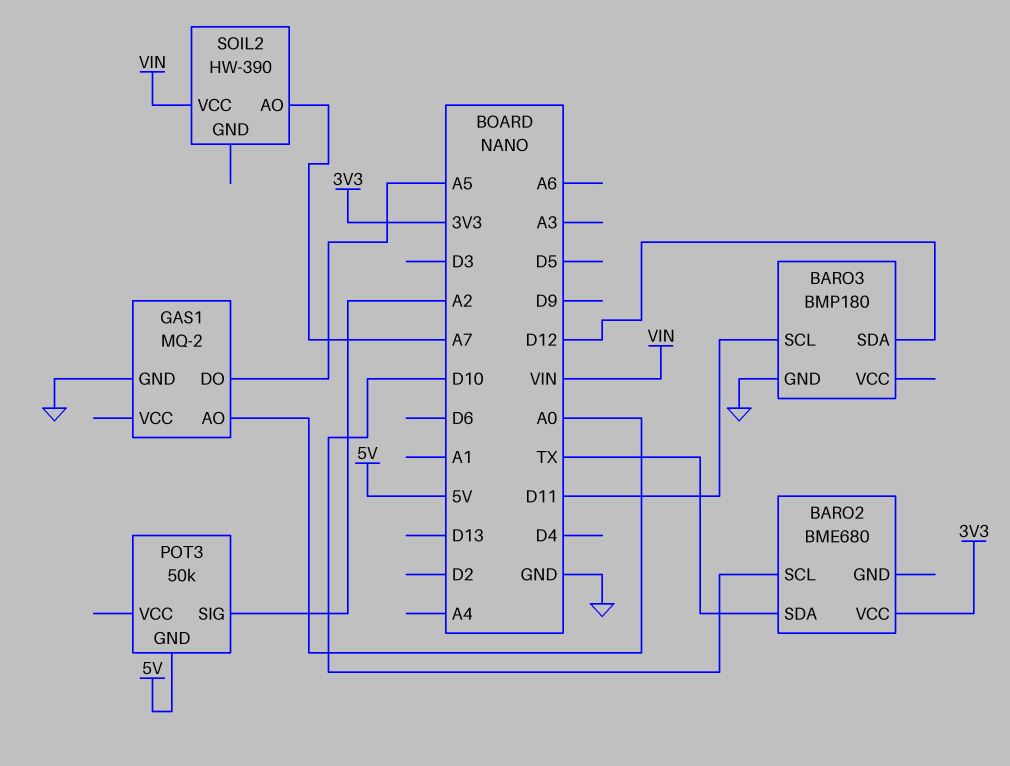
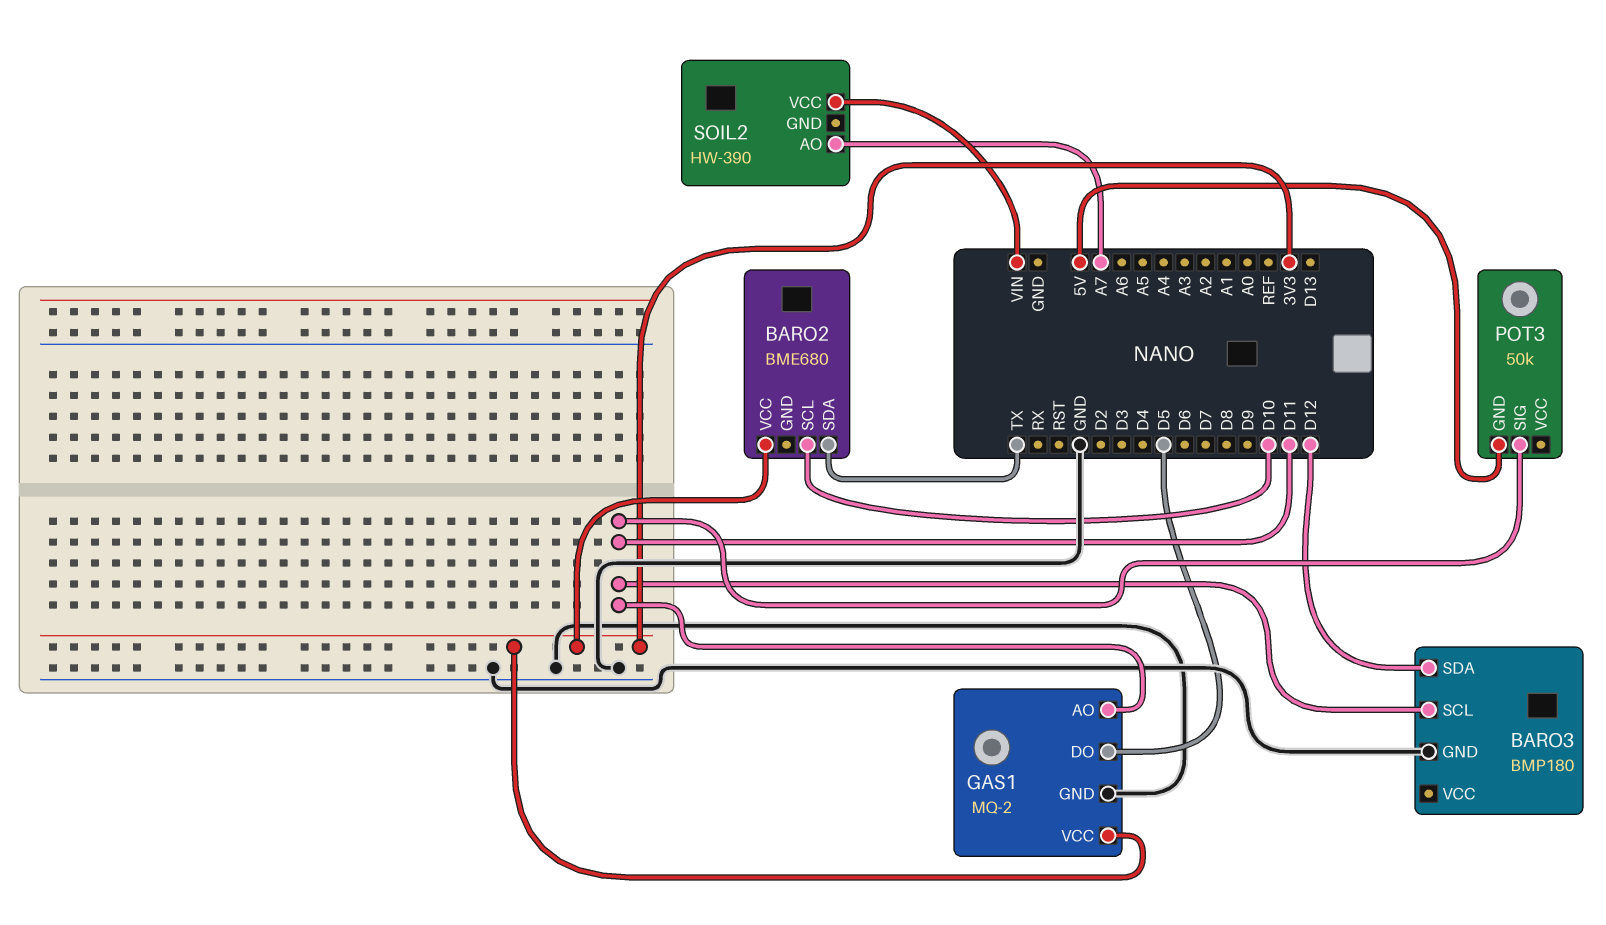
GAS1 pin AO: A0 -> D11
GAS1 pin DO: A5 -> D5
GAS1 pin VCC: none -> 3V3
POT3 pin SIG: A2 -> D11

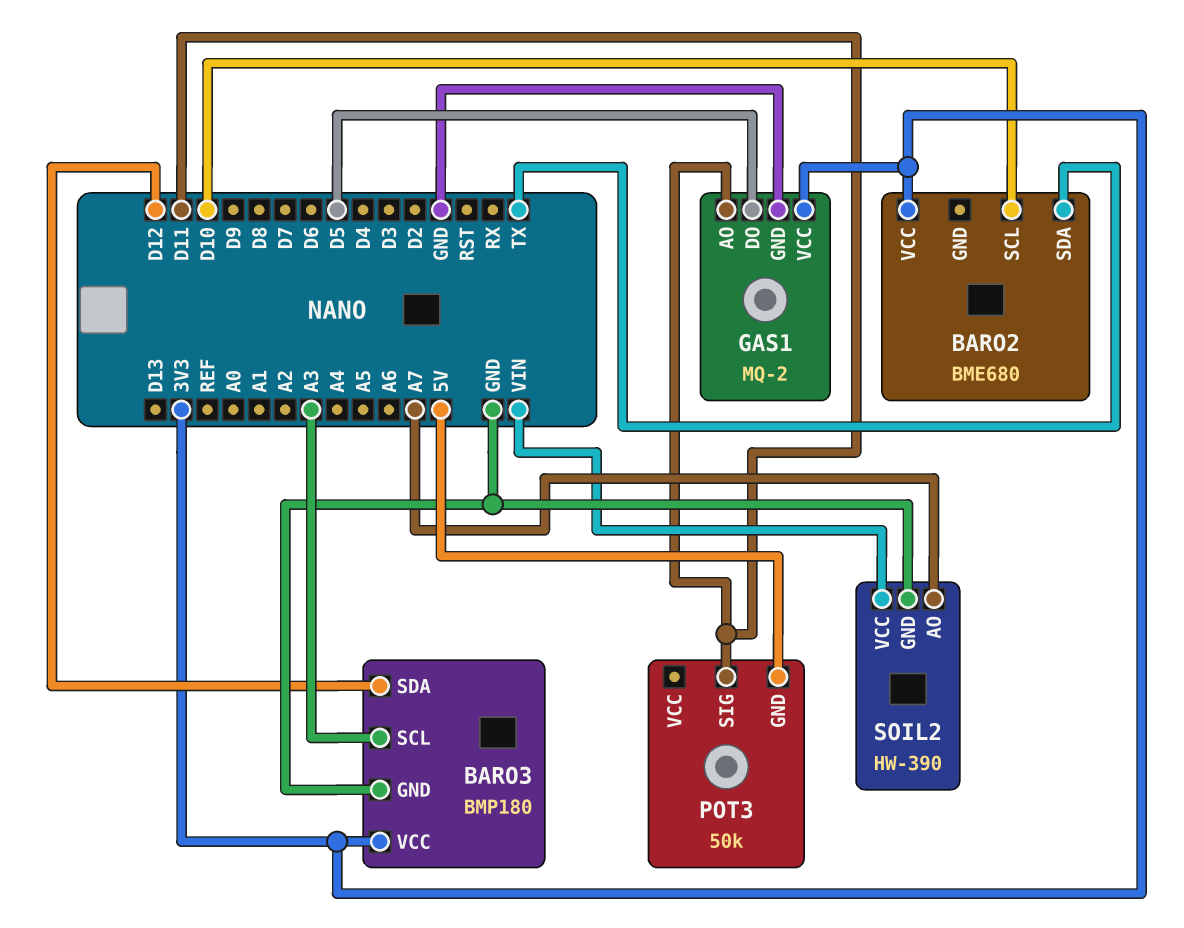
BARO3 pin SCL: D11 -> A3
BARO3 pin VCC: none -> 3V3
SOIL2 pin GND: none -> GND

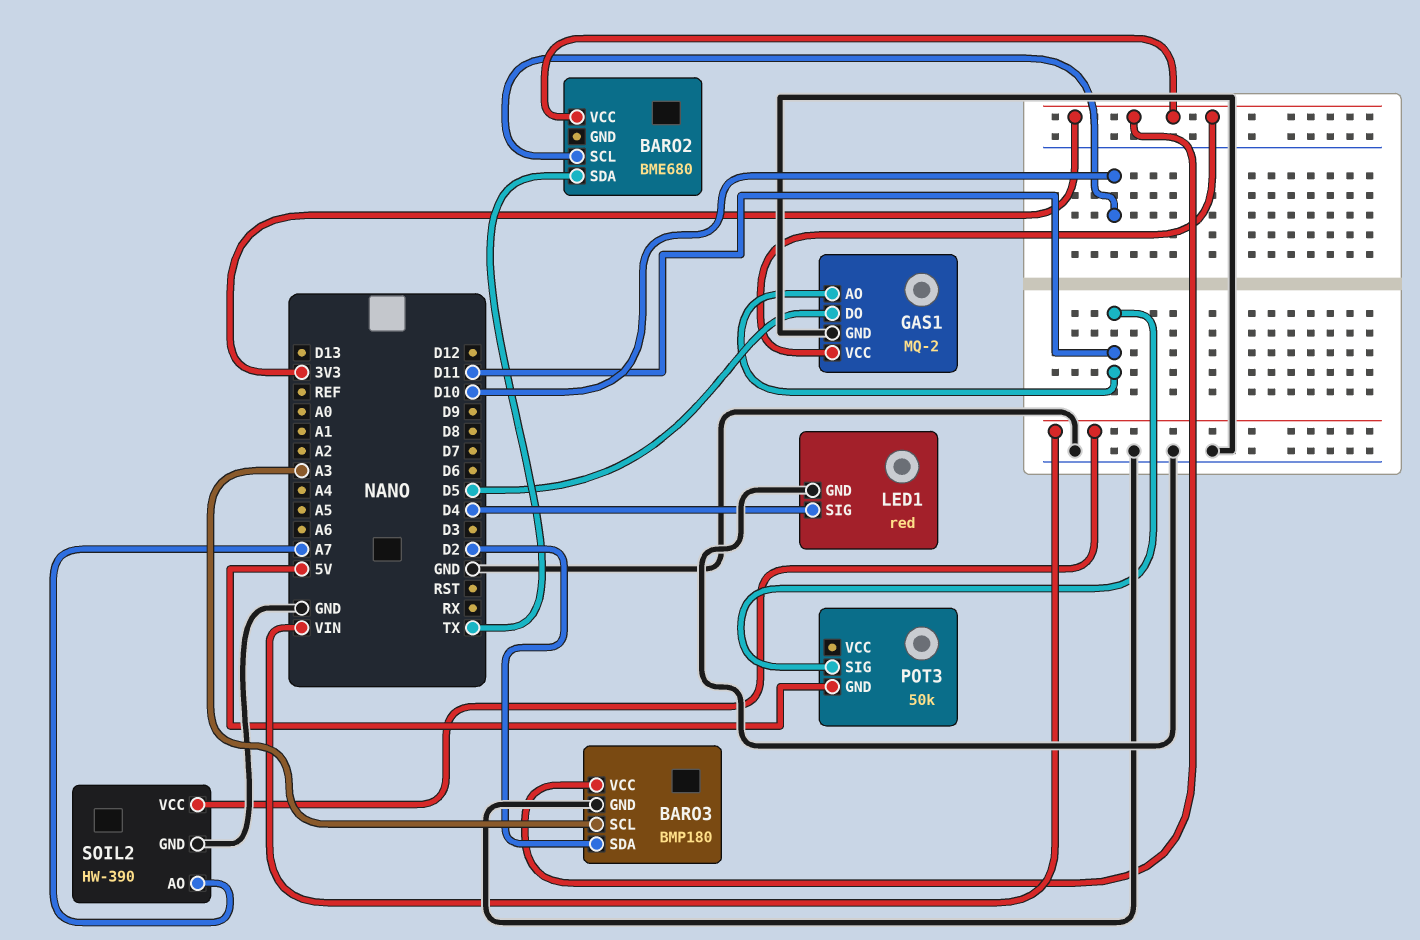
BARO3 pin SDA: D12 -> D2
LED1: none -> red
LED1 pin GND: none -> GND
LED1 pin SIG: none -> D4

